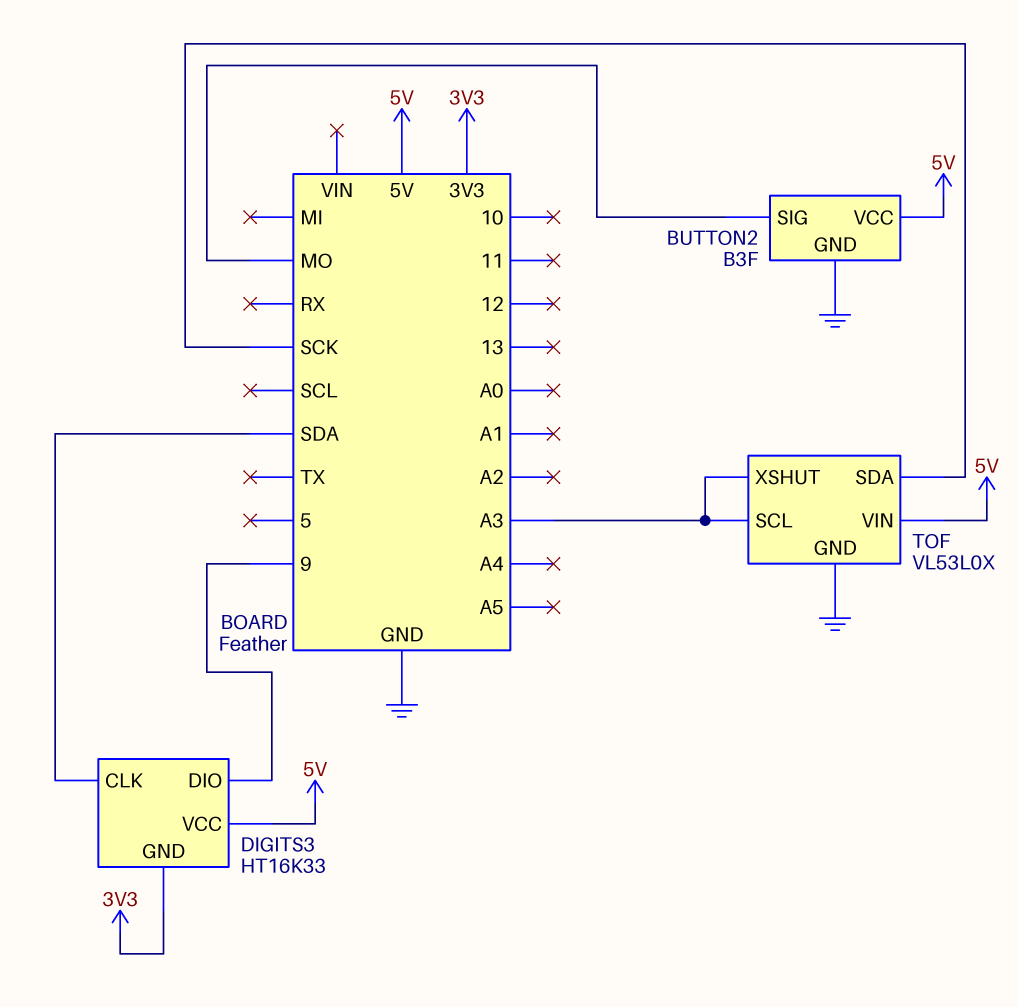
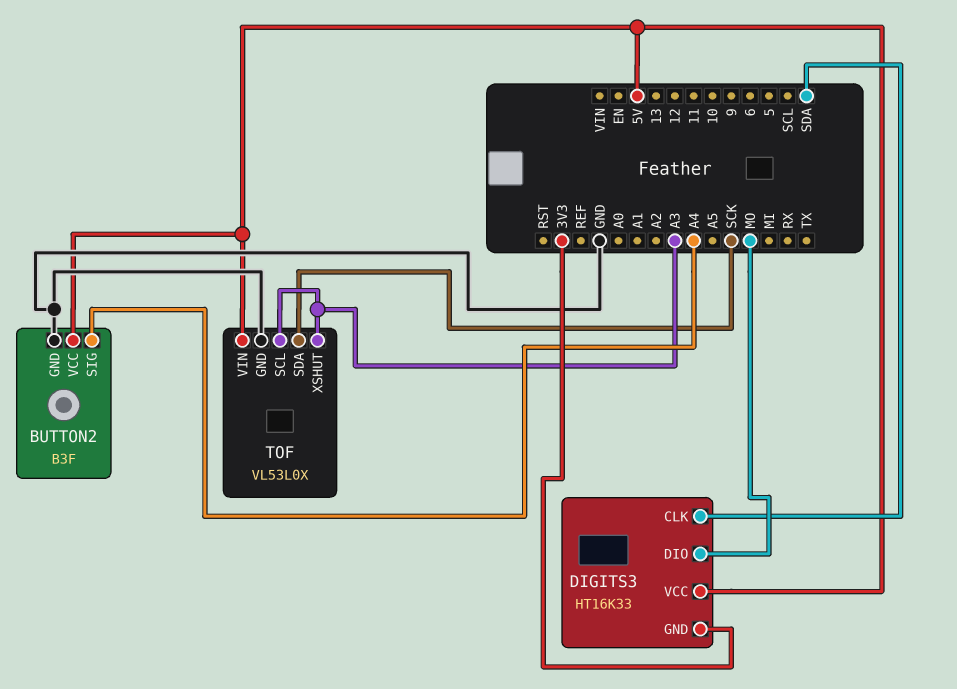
BUTTON2 pin SIG: MO -> A4
DIGITS3 pin DIO: 9 -> MO

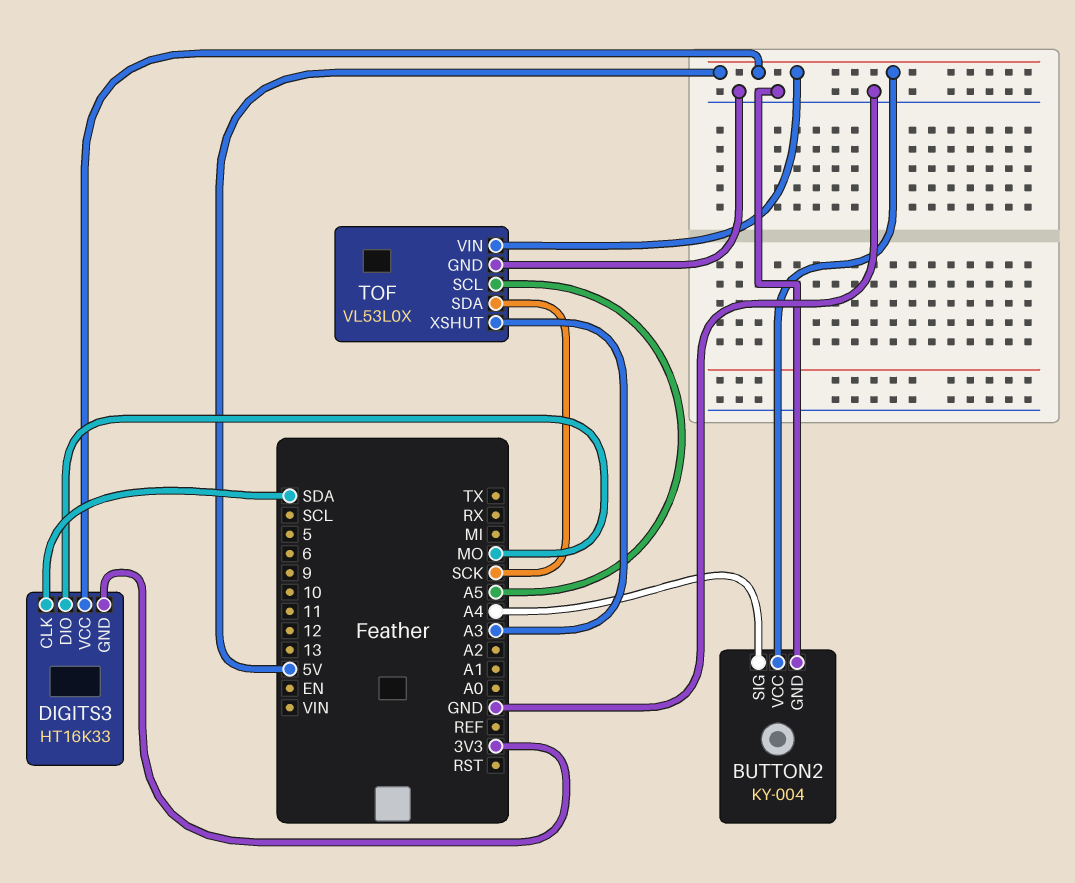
BUTTON2: B3F -> KY-004
TOF pin SCL: A3 -> A5

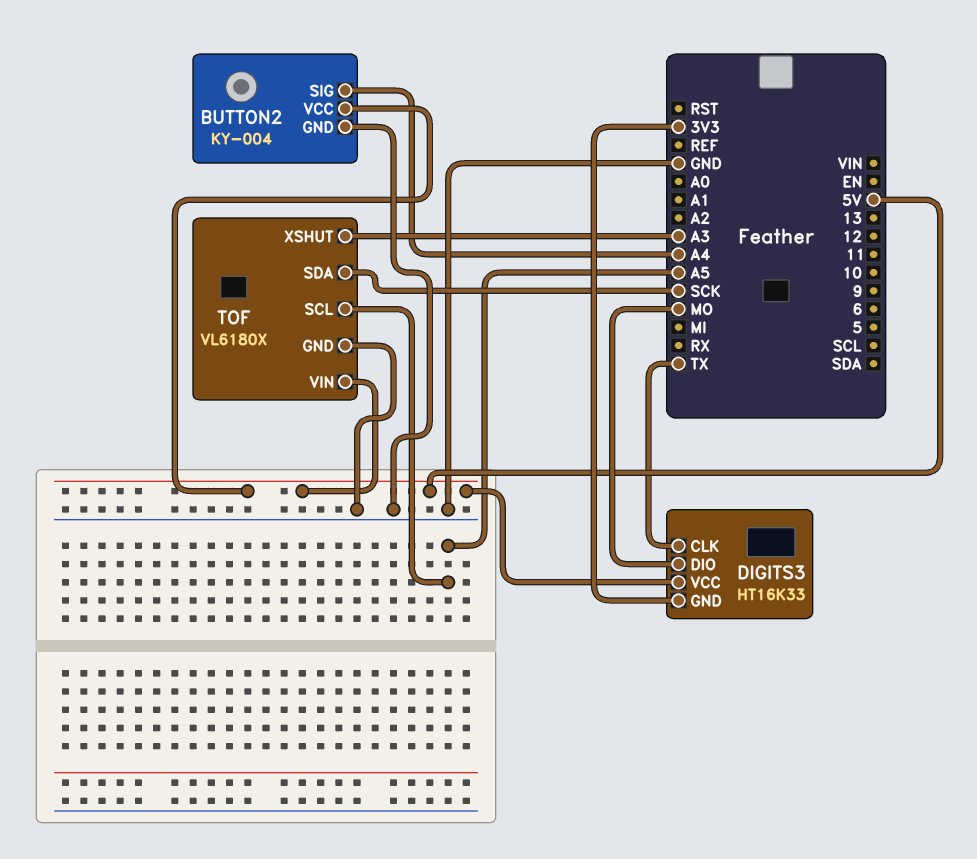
DIGITS3 pin CLK: SDA -> TX
TOF: VL53L0X -> VL6180X

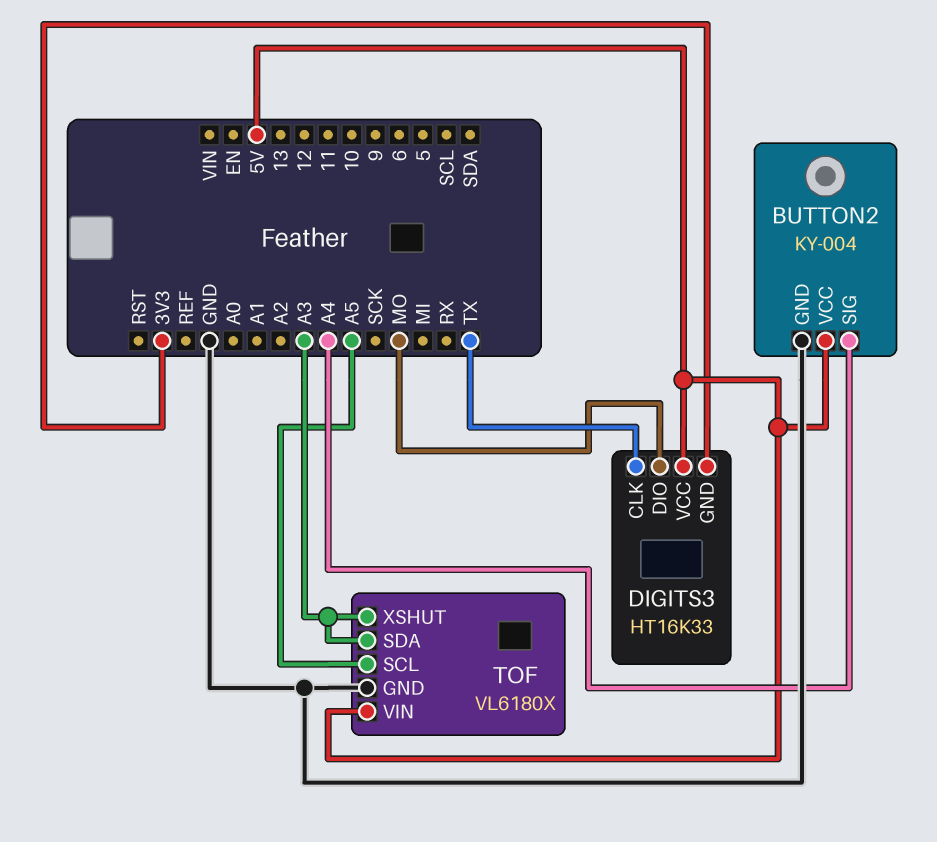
TOF pin SDA: SCK -> A3

